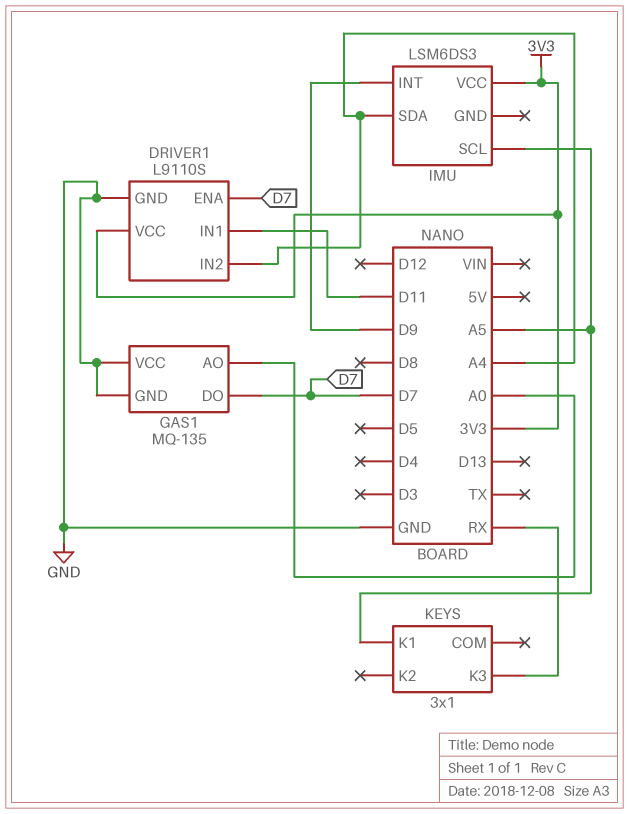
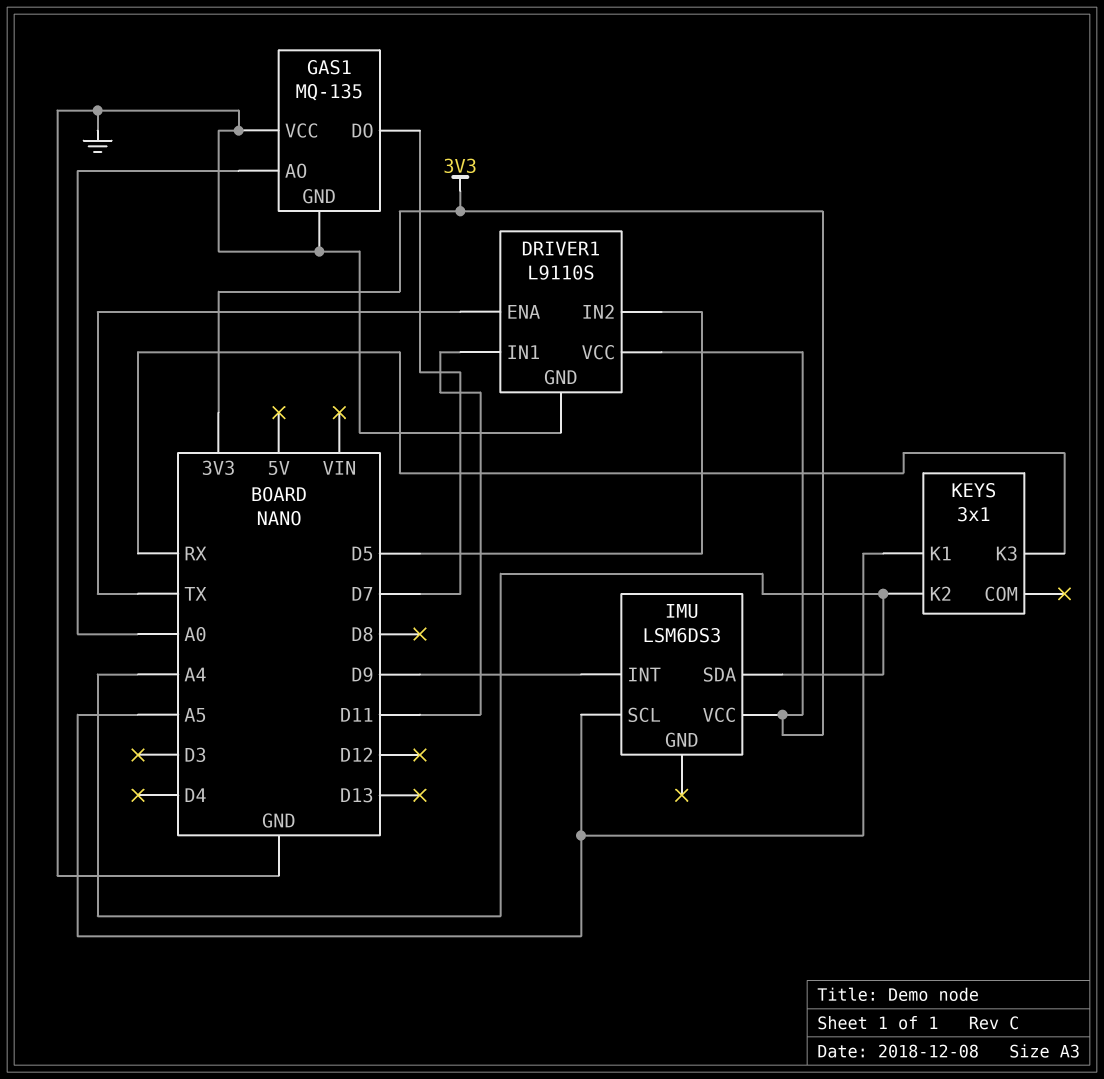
DRIVER1 pin ENA: D7 -> TX
DRIVER1 pin IN2: A4 -> D5
KEYS pin K2: none -> A4

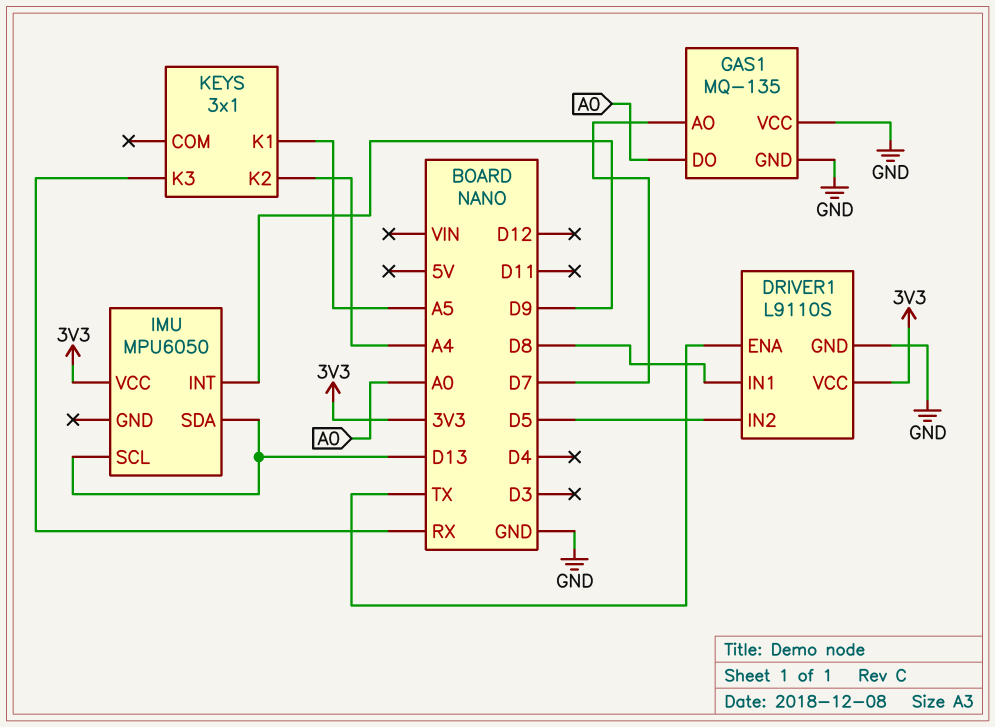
DRIVER1 pin IN1: D11 -> D8
GAS1 pin AO: A0 -> D7
GAS1 pin DO: D7 -> A0
IMU: LSM6DS3 -> MPU6050
IMU pin SCL: A5 -> D13
IMU pin SDA: A4 -> D13

